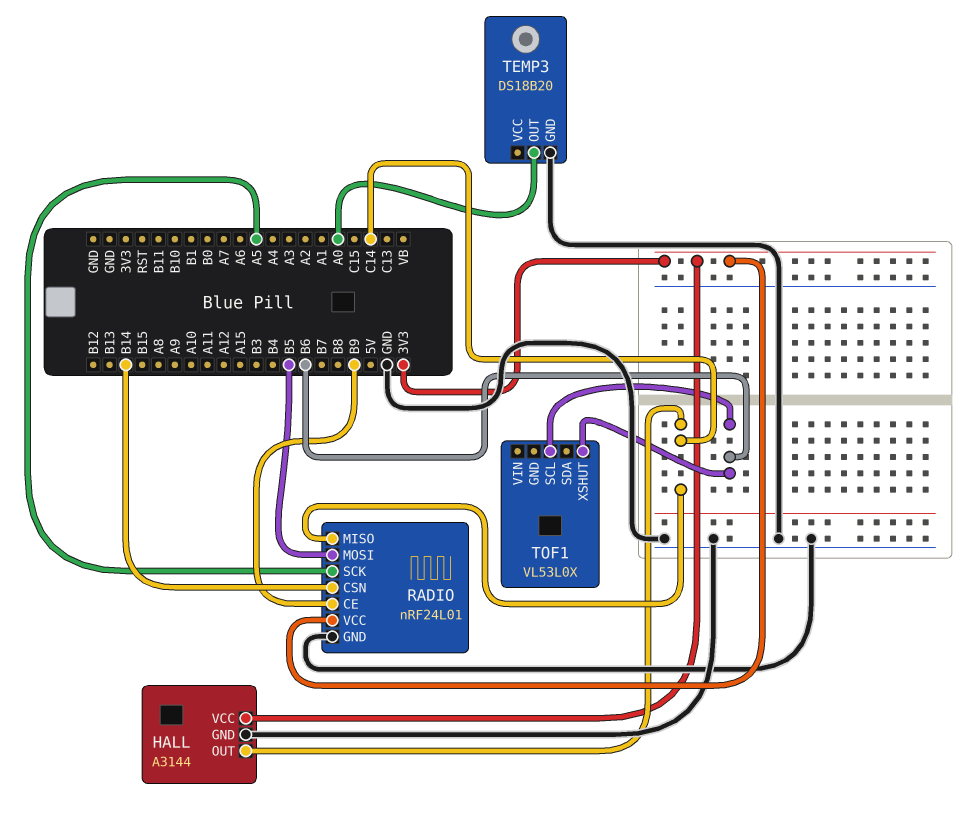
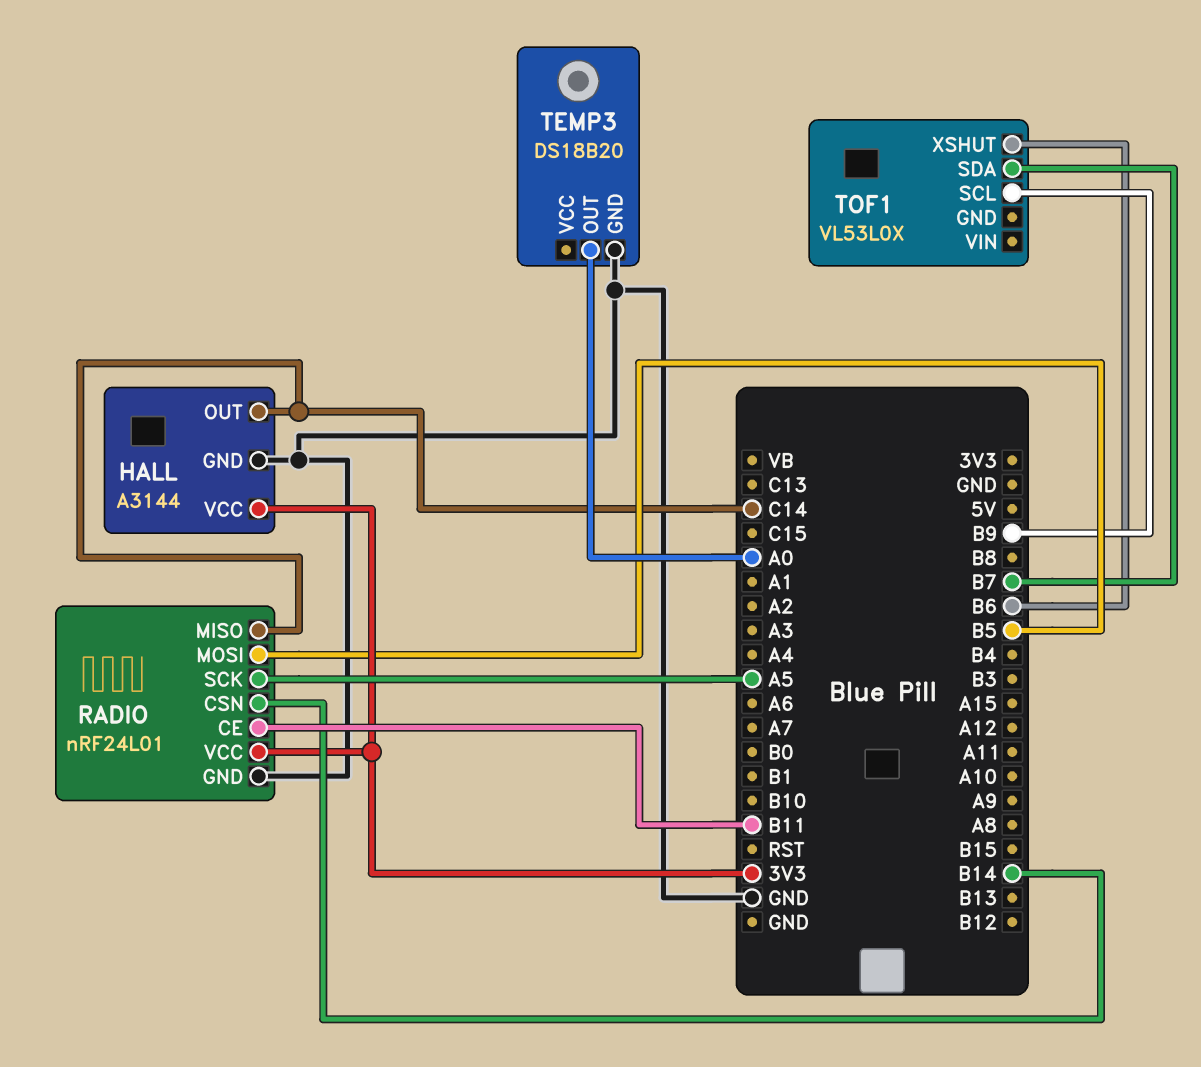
RADIO pin CE: B9 -> B11
TOF1 pin SCL: B6 -> B9
TOF1 pin SDA: none -> B7

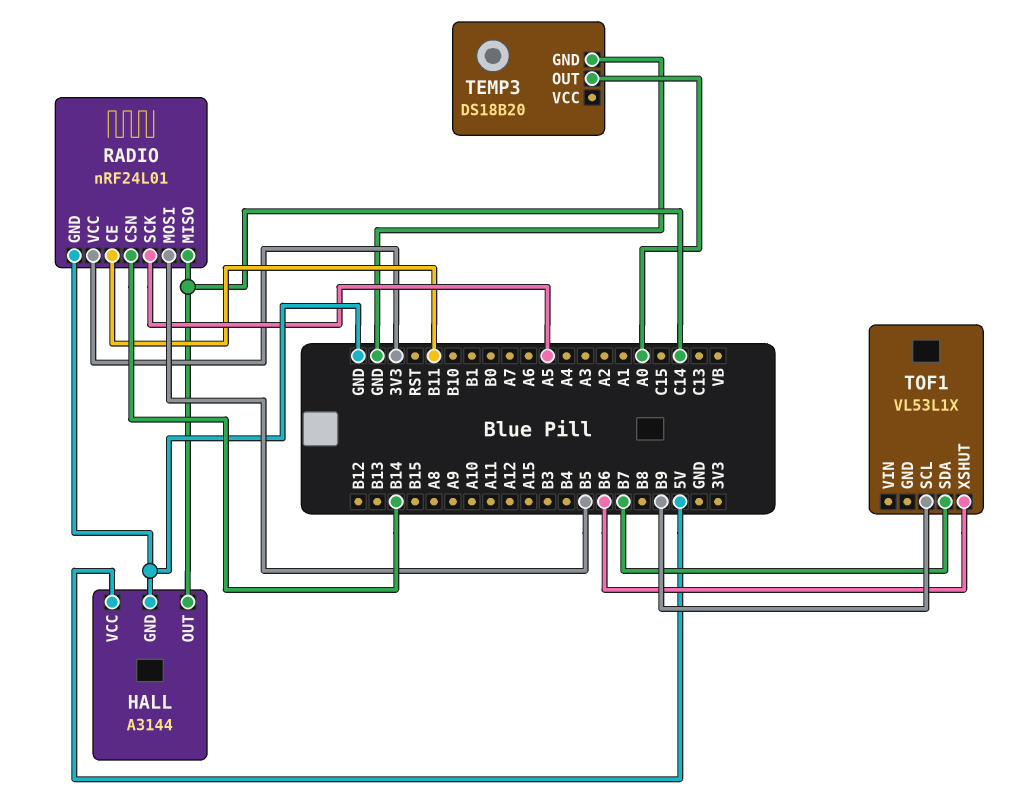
HALL pin VCC: 3V3 -> 5V
TOF1: VL53L0X -> VL53L1X

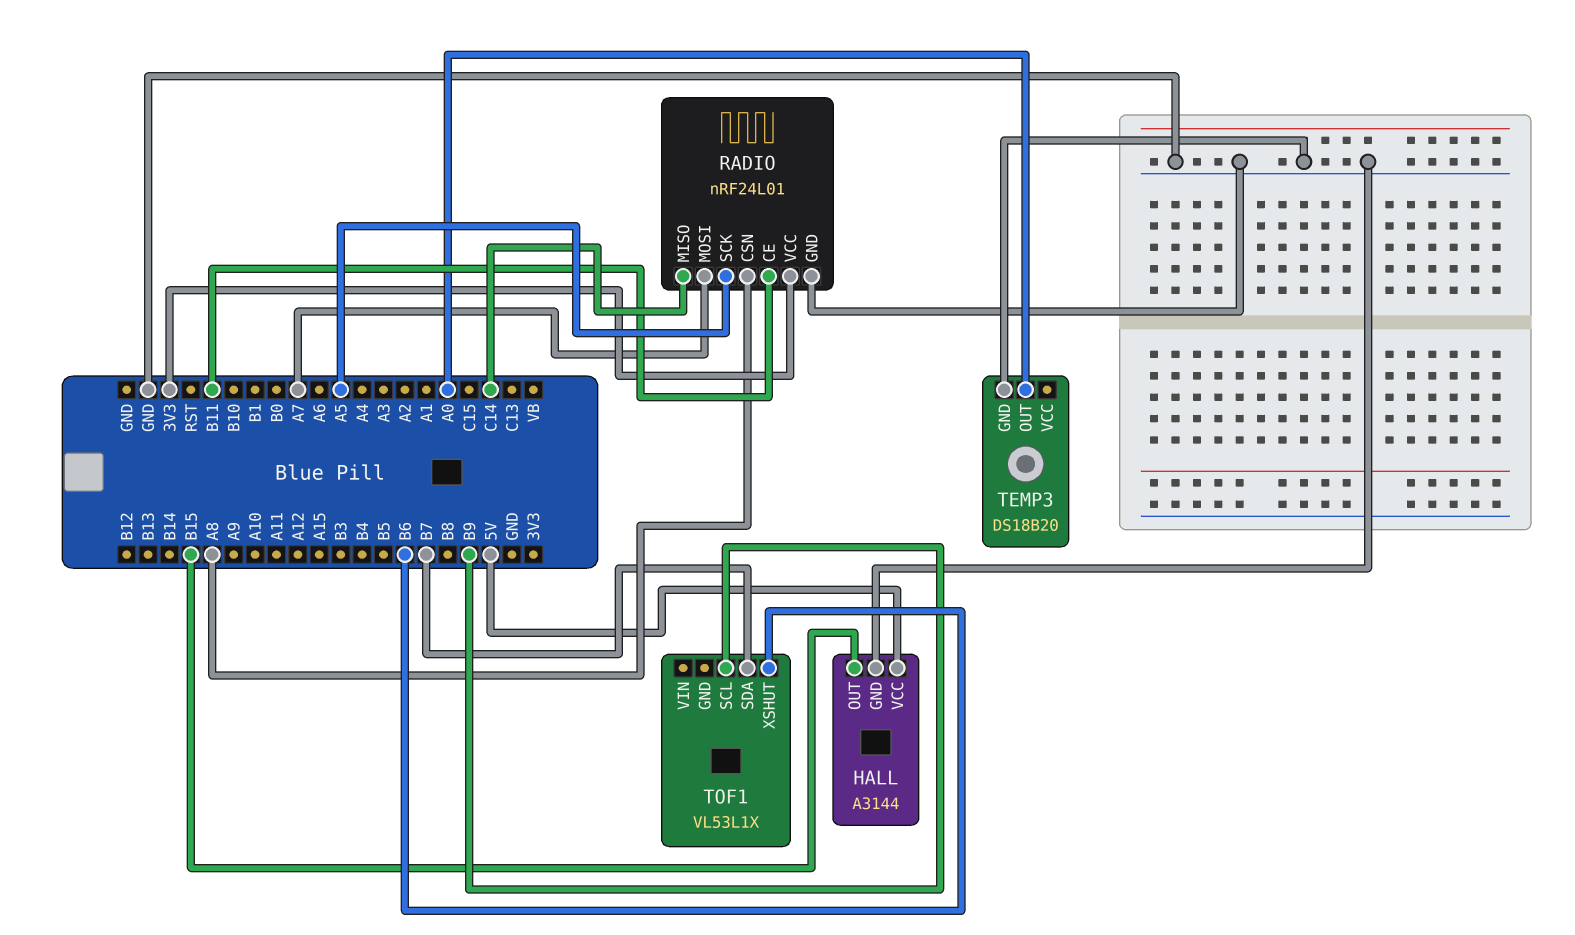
HALL pin OUT: C14 -> B15
RADIO pin CSN: B14 -> A8
RADIO pin MOSI: B5 -> A7

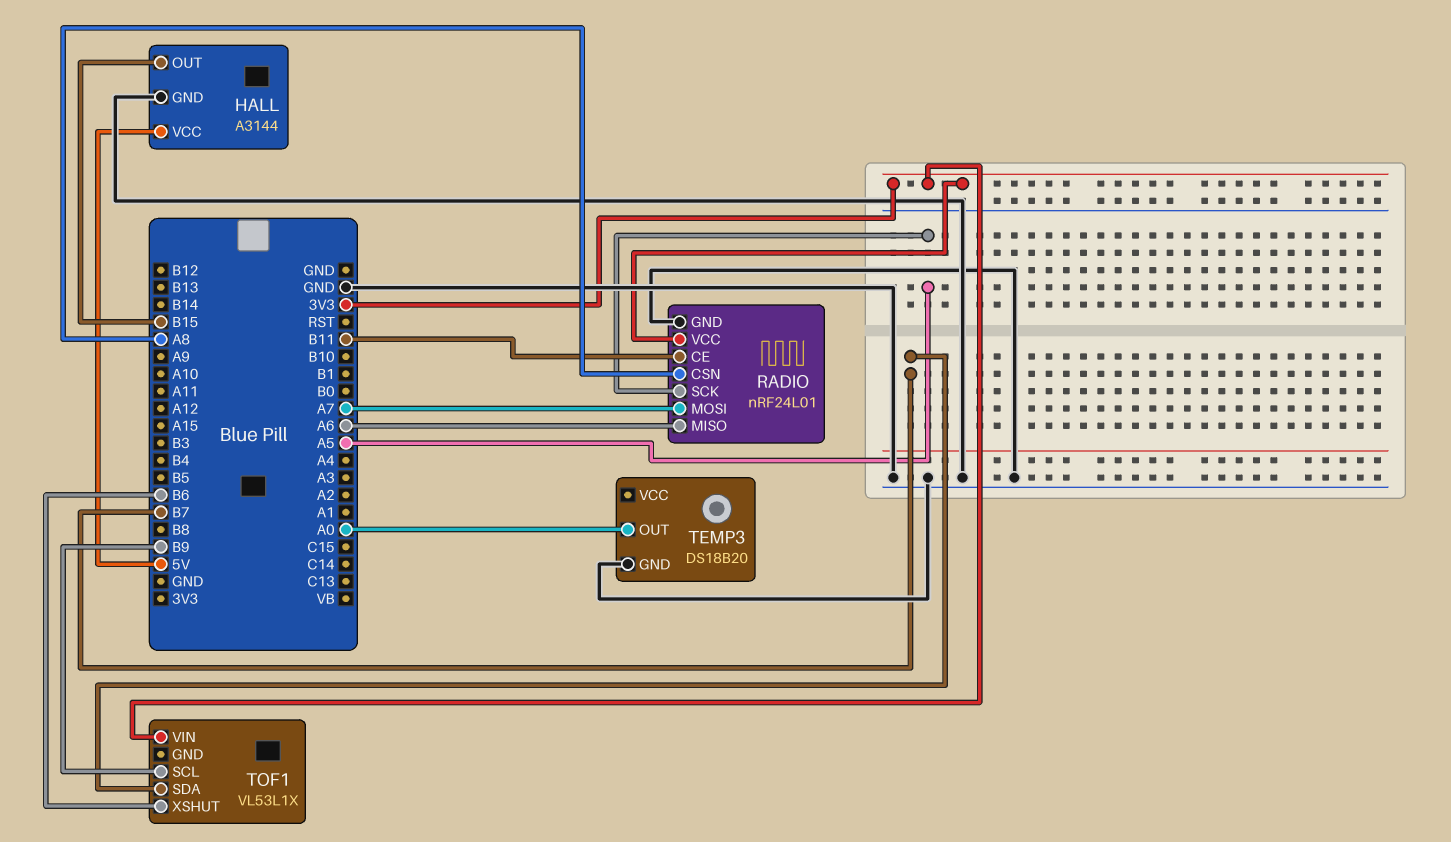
RADIO pin MISO: C14 -> A6
TOF1 pin VIN: none -> 3V3

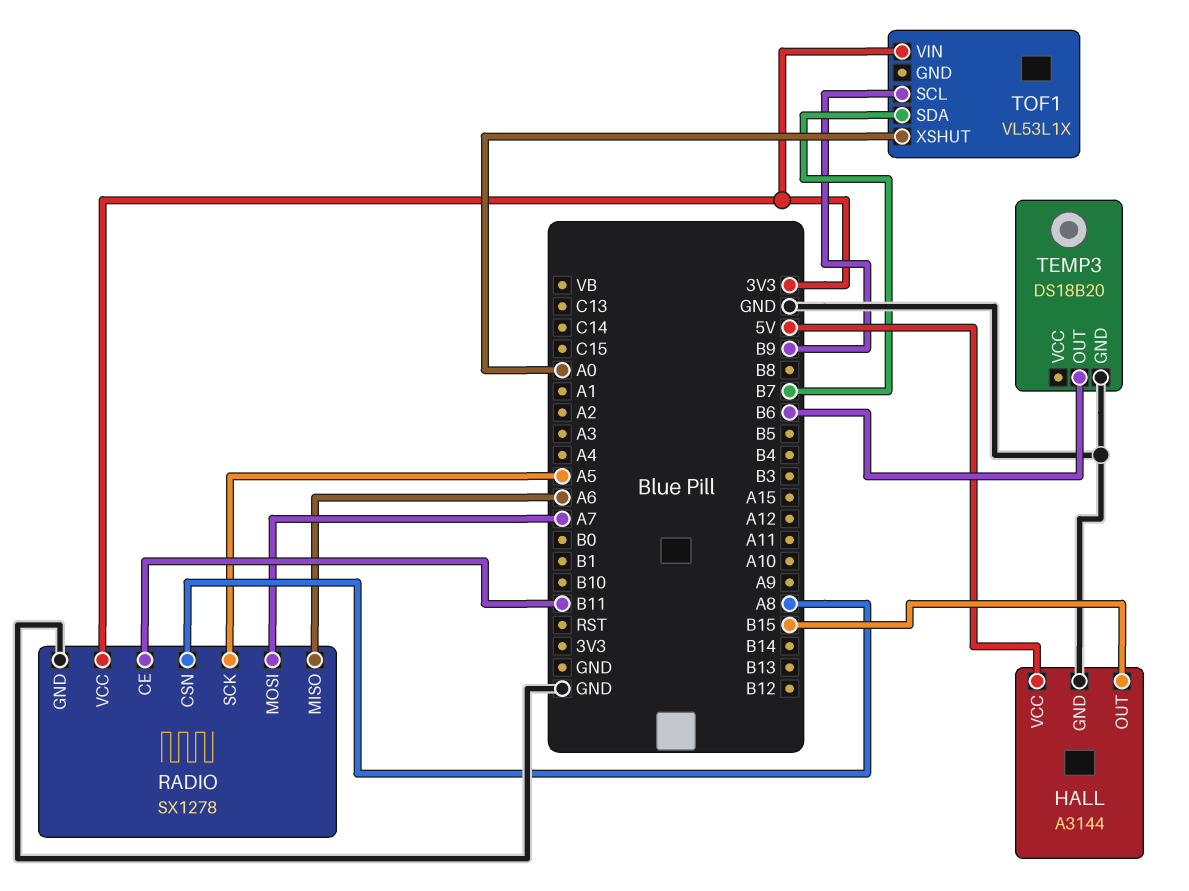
RADIO: nRF24L01 -> SX1278
TEMP3 pin OUT: A0 -> B6
TOF1 pin XSHUT: B6 -> A0

